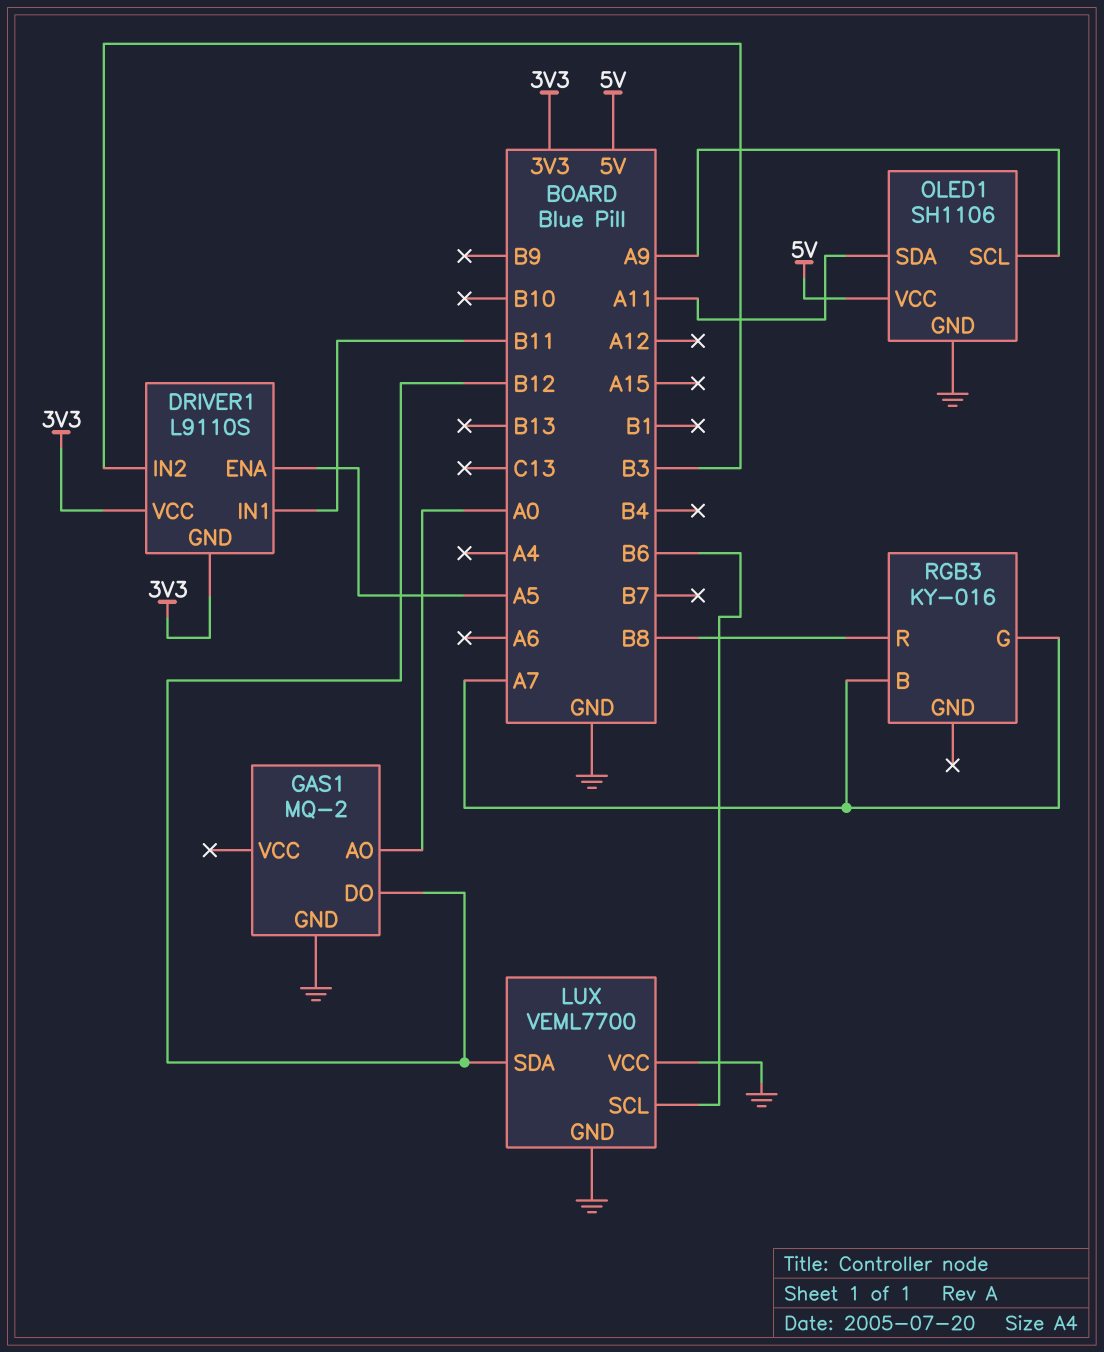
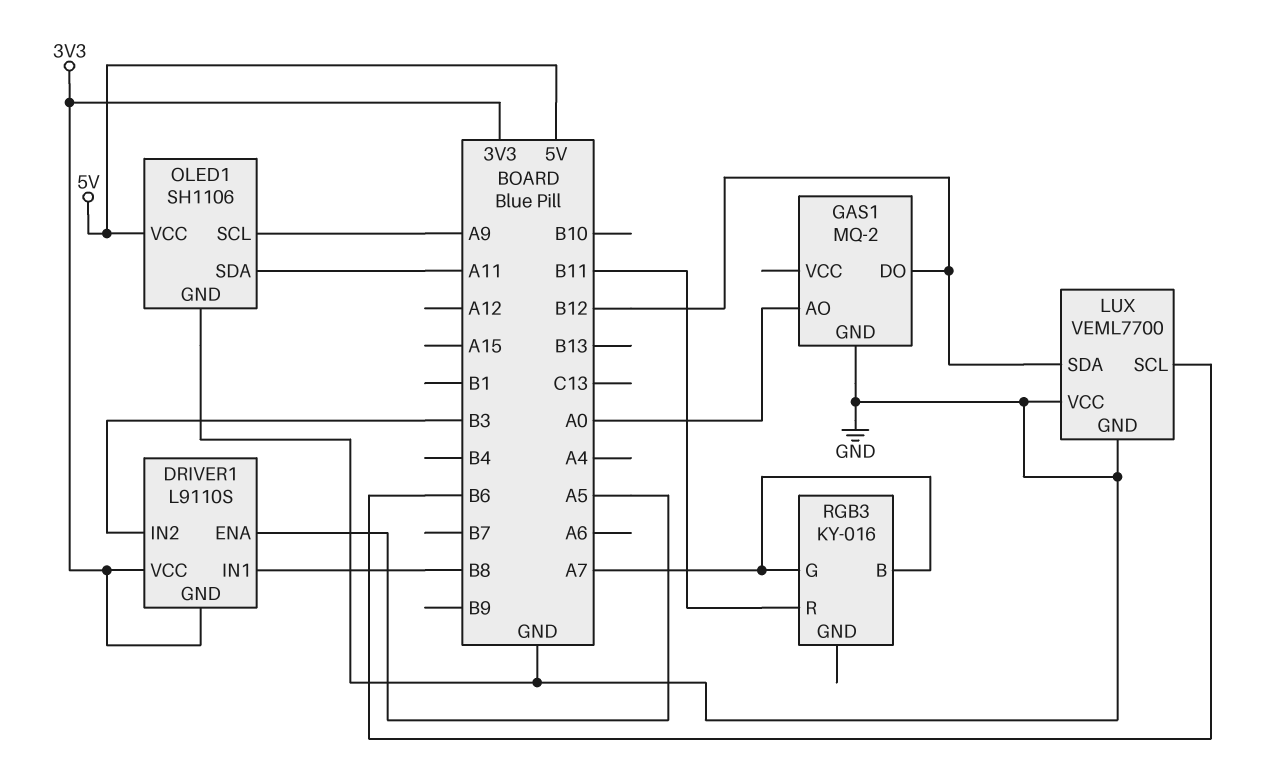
DRIVER1 pin IN1: B11 -> B8
RGB3 pin R: B8 -> B11

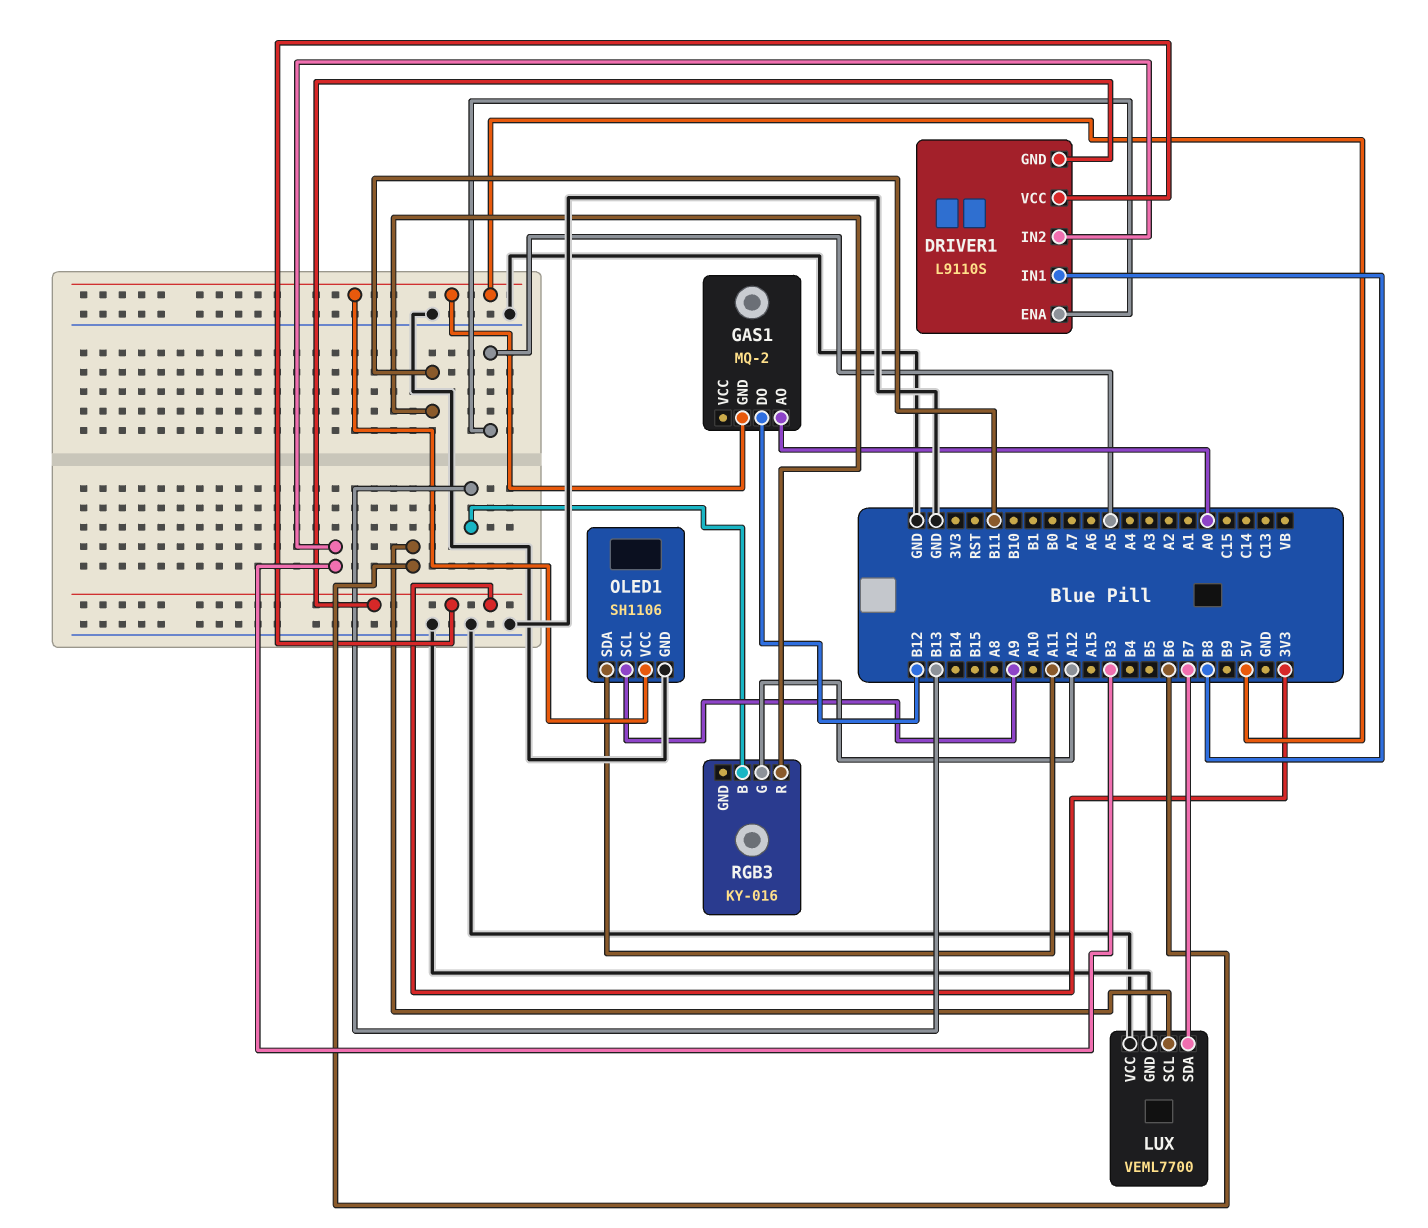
GAS1 pin GND: GND -> 5V
LUX pin SDA: B12 -> B7
RGB3 pin B: A7 -> B13
RGB3 pin G: A7 -> A12

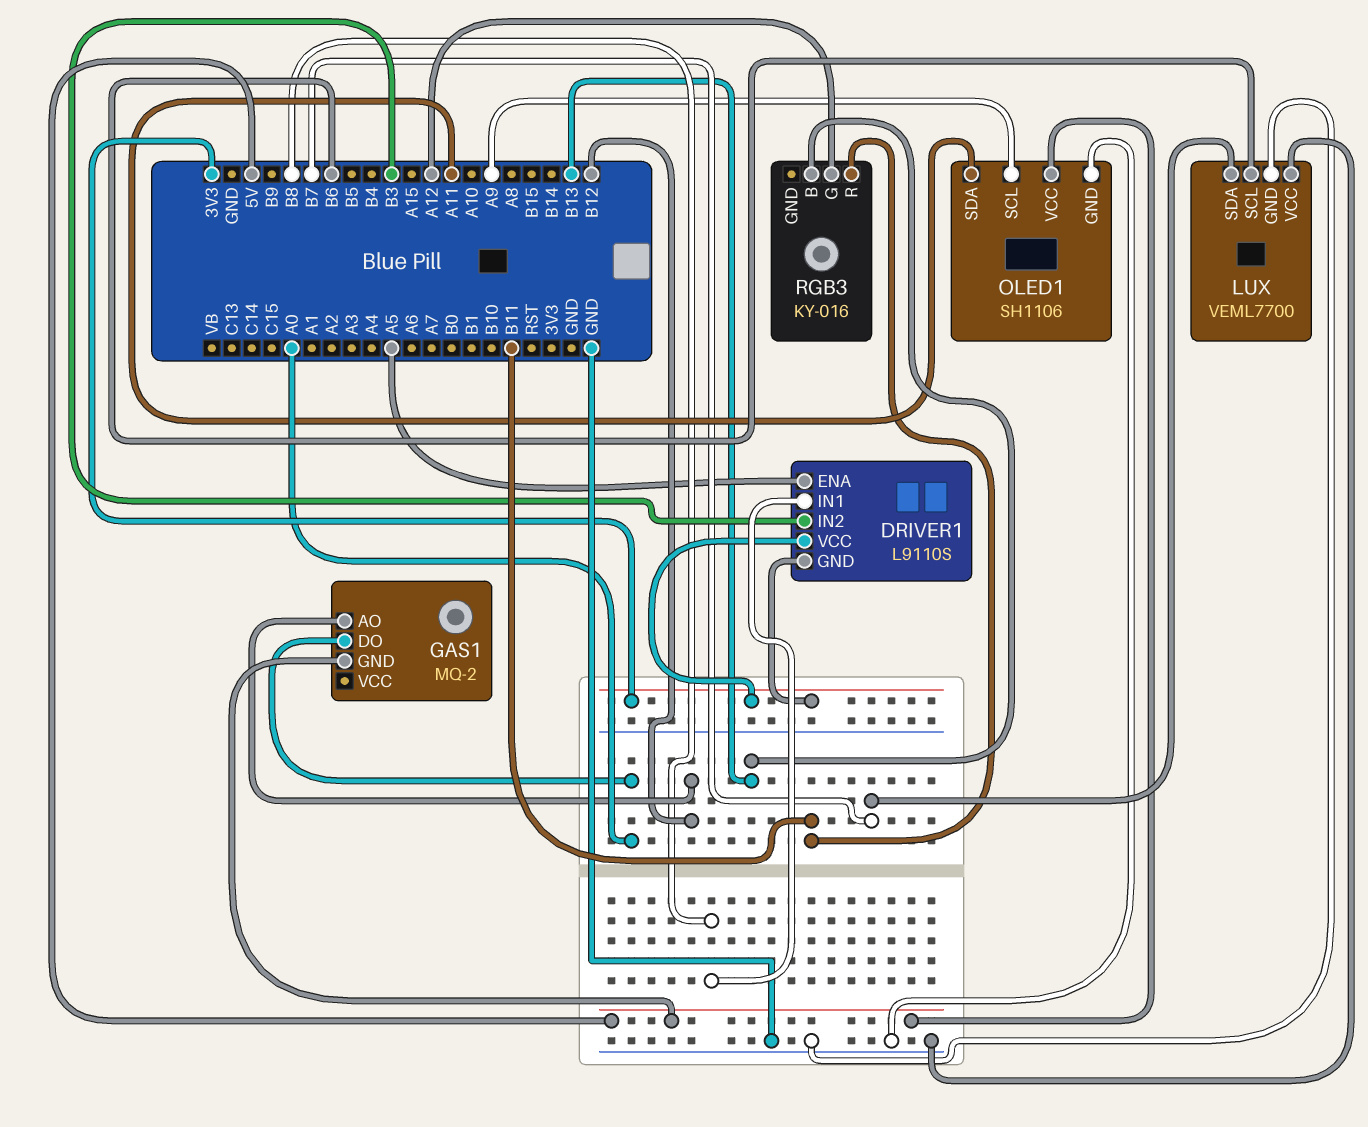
GAS1 pin AO: A0 -> B12
GAS1 pin DO: B12 -> A0

